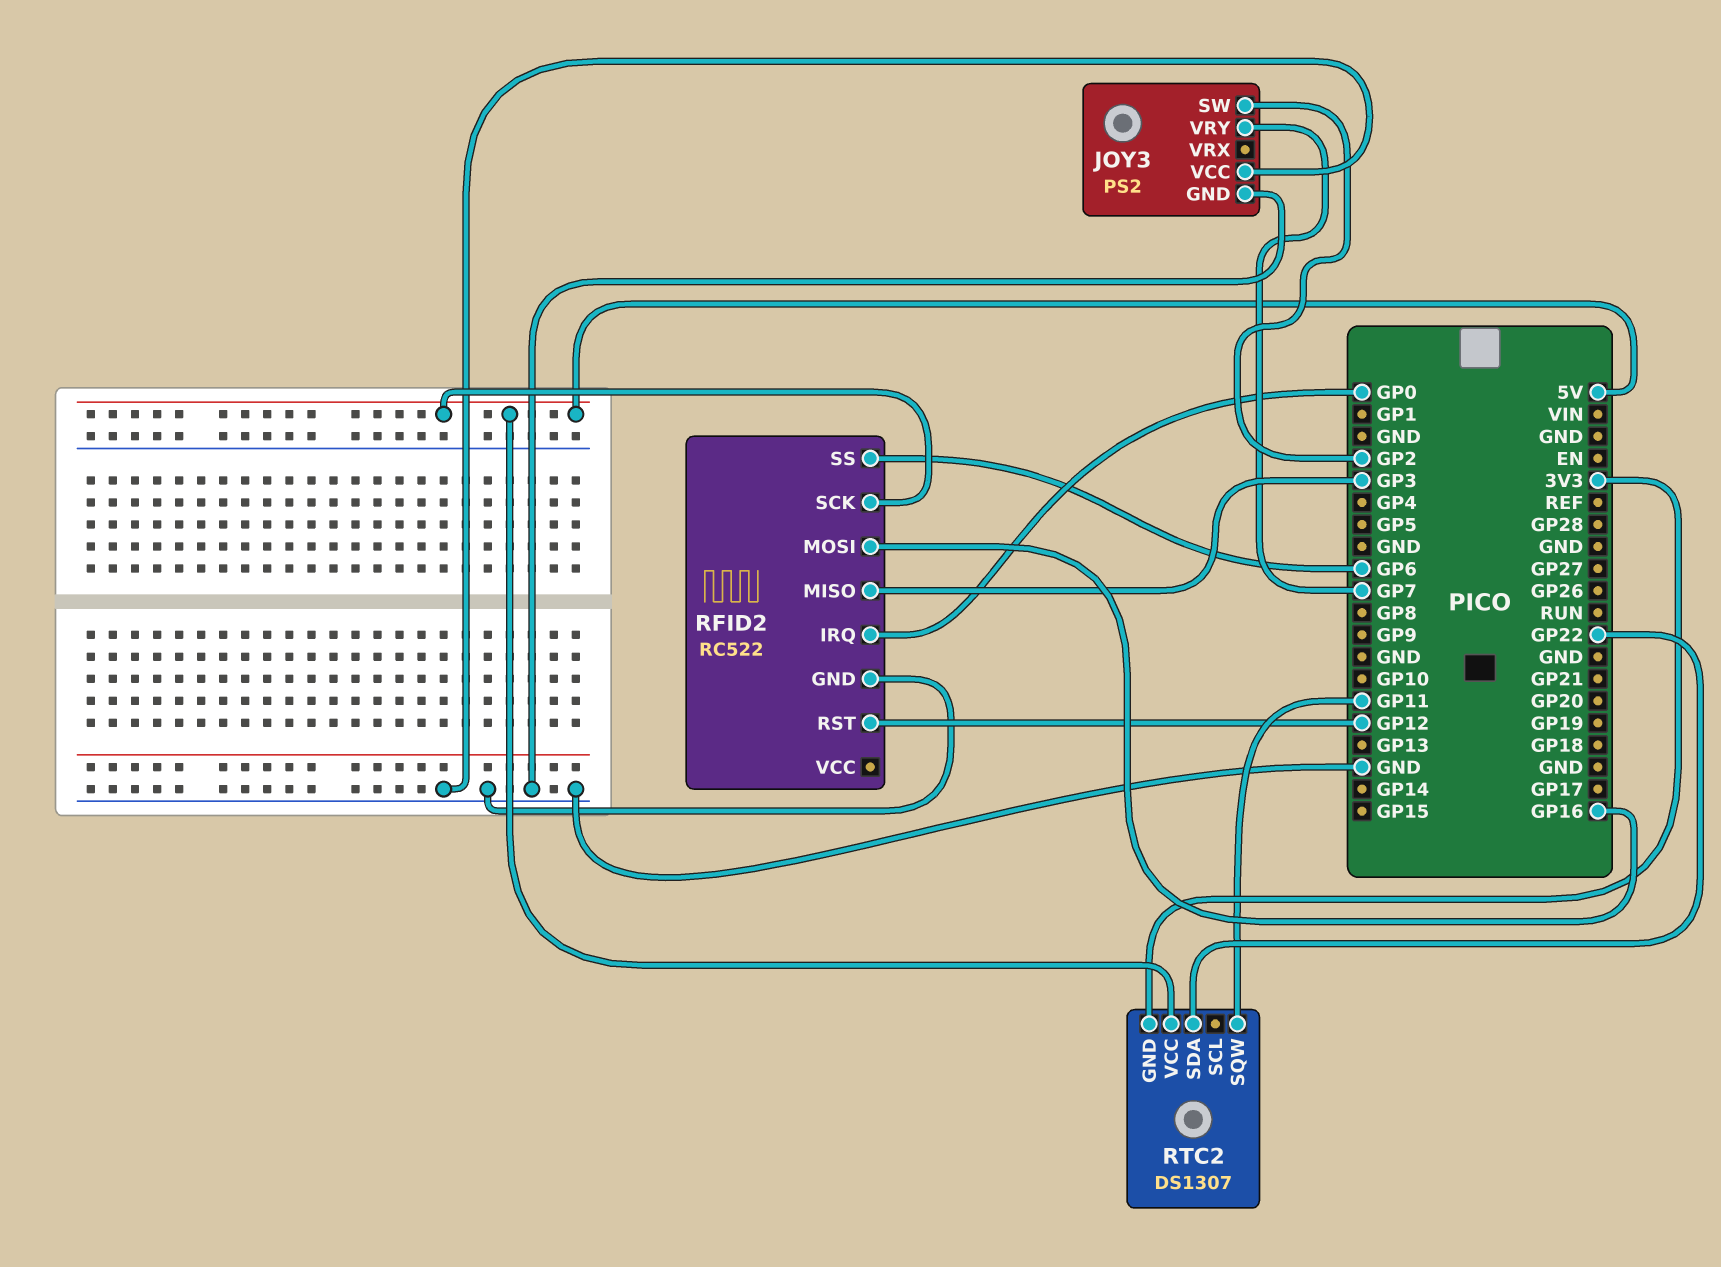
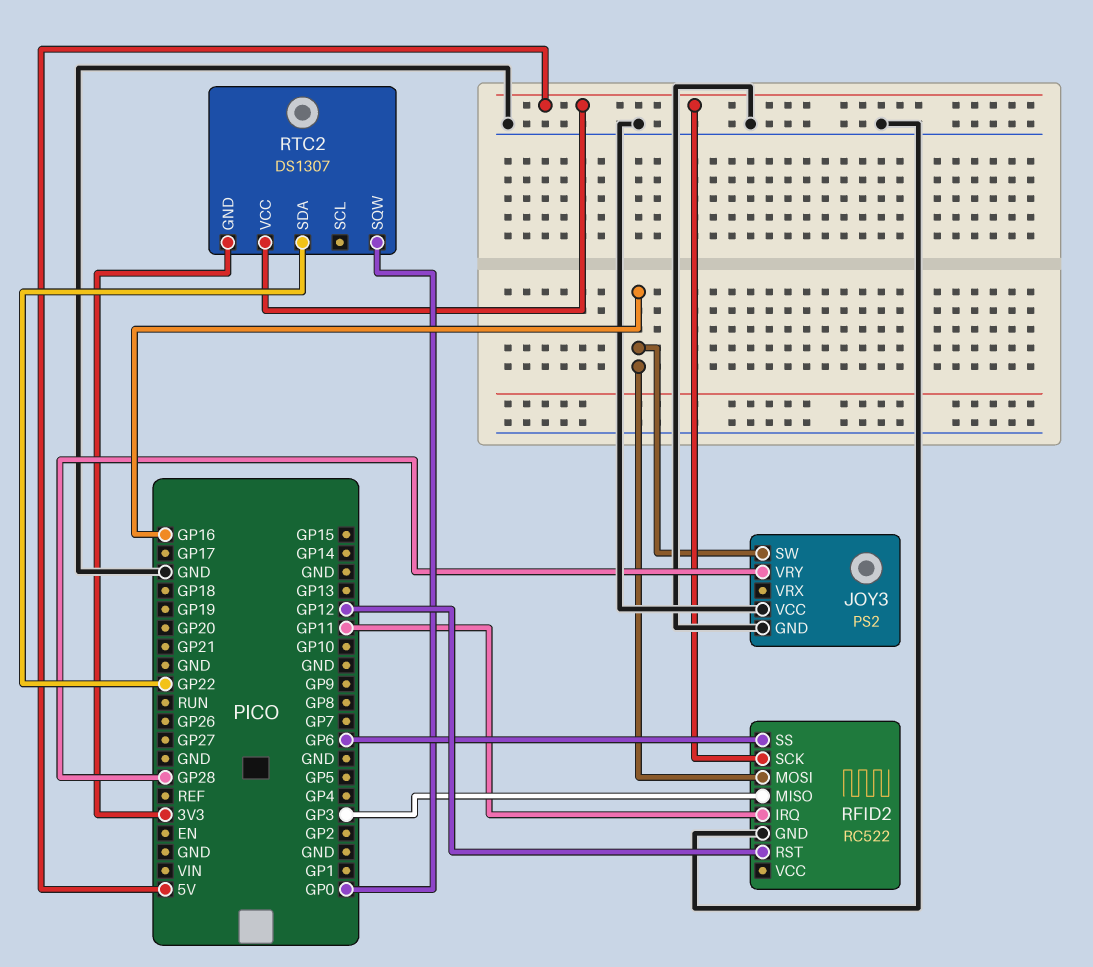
JOY3 pin SW: GP2 -> GP16
JOY3 pin VRY: GP7 -> GP28
RFID2 pin IRQ: GP0 -> GP11
RTC2 pin SQW: GP11 -> GP0

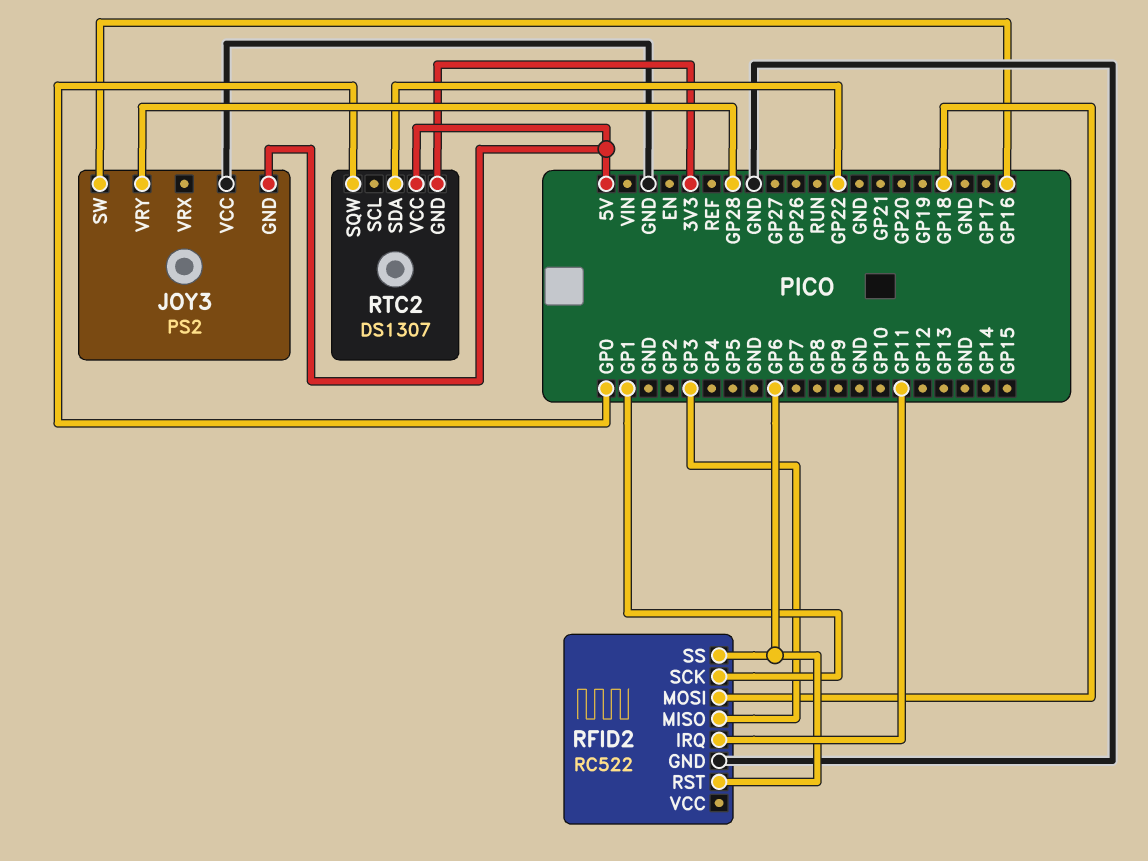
JOY3 pin GND: GND -> 5V
RFID2 pin MOSI: GP16 -> GP18
RFID2 pin RST: GP12 -> GP6
RFID2 pin SCK: 5V -> GP1

